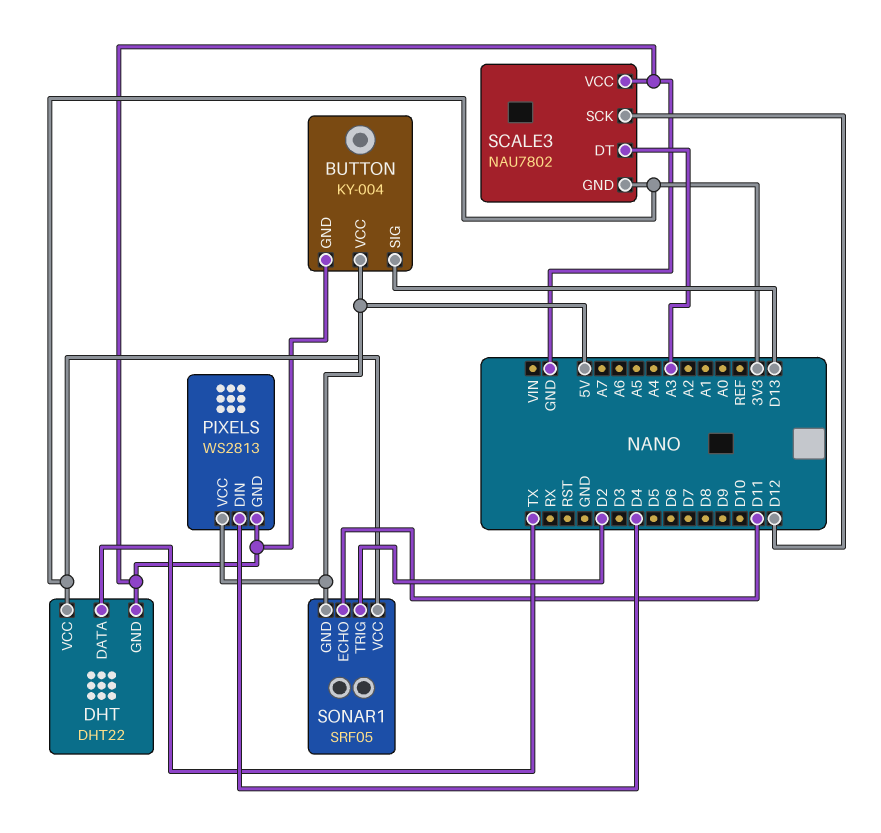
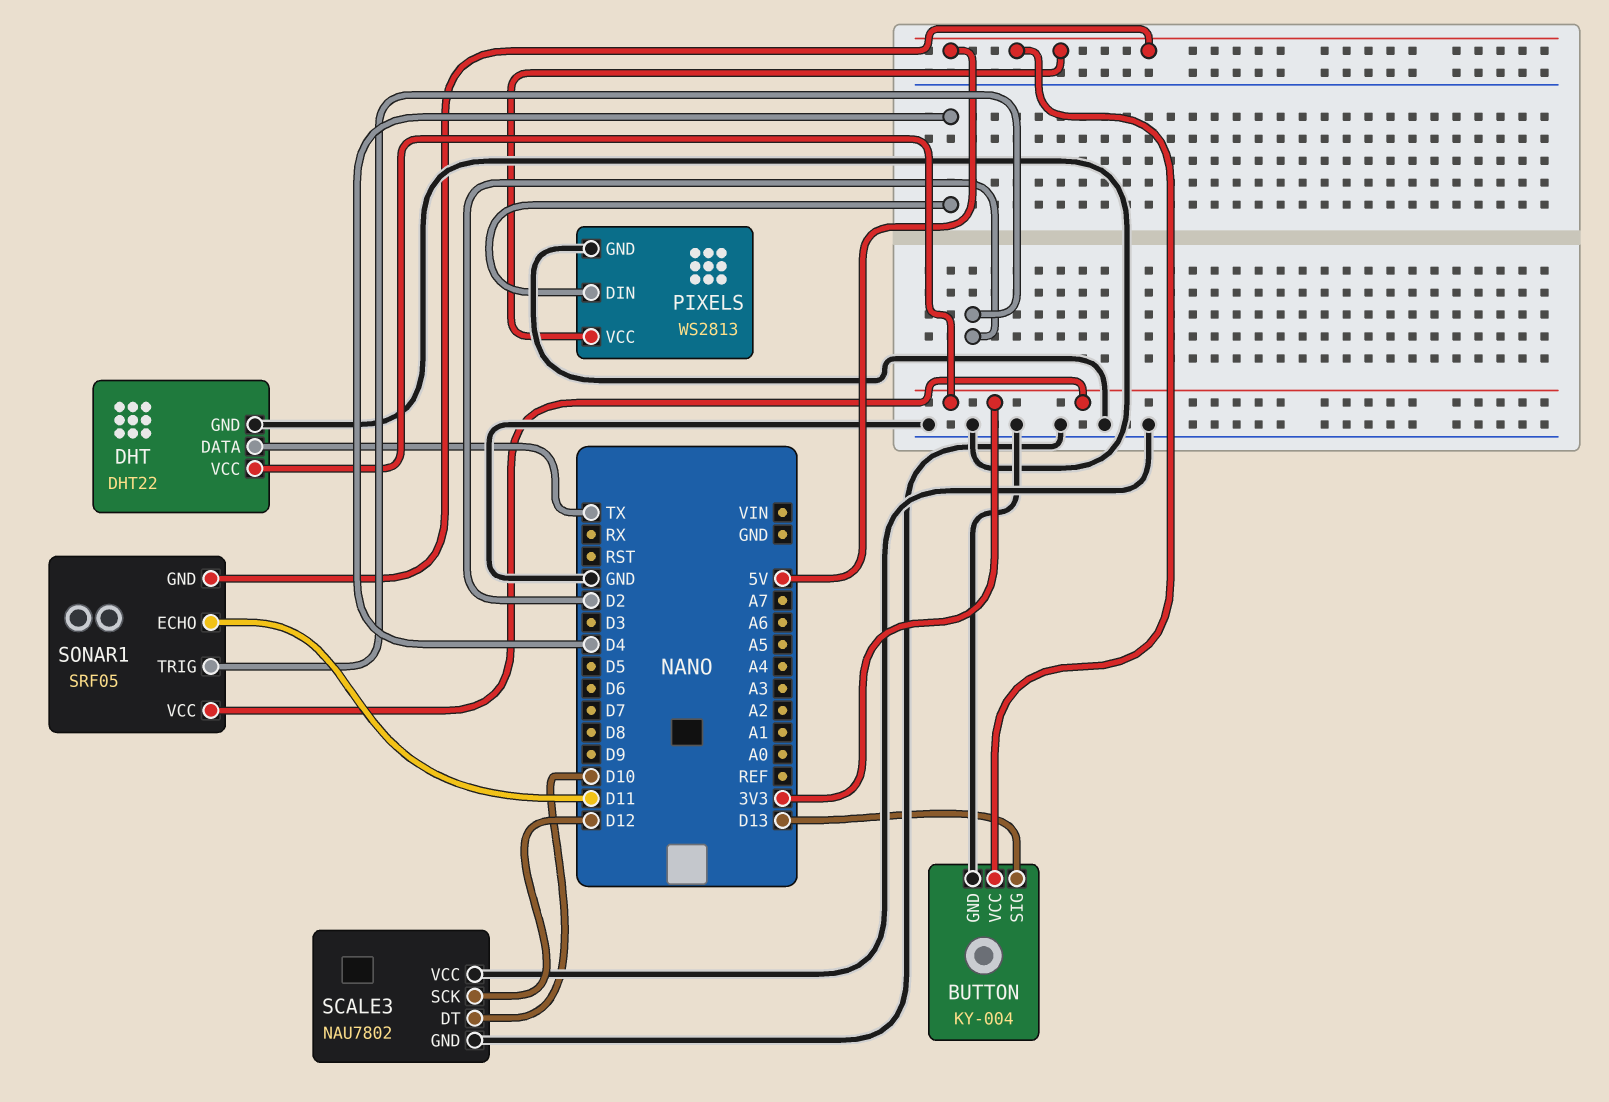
SCALE3 pin DT: A3 -> D10
SCALE3 pin GND: 3V3 -> GND

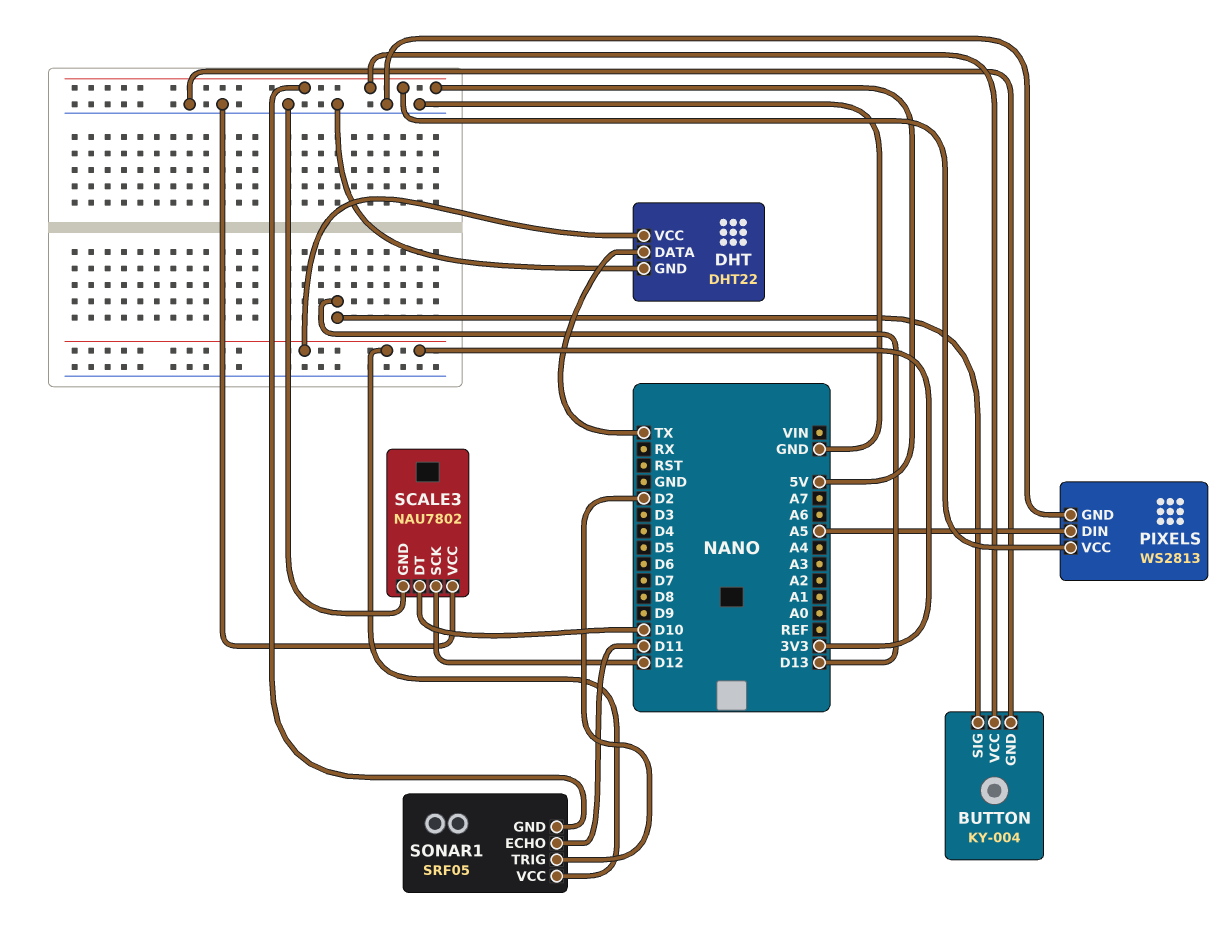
PIXELS pin DIN: D4 -> A5

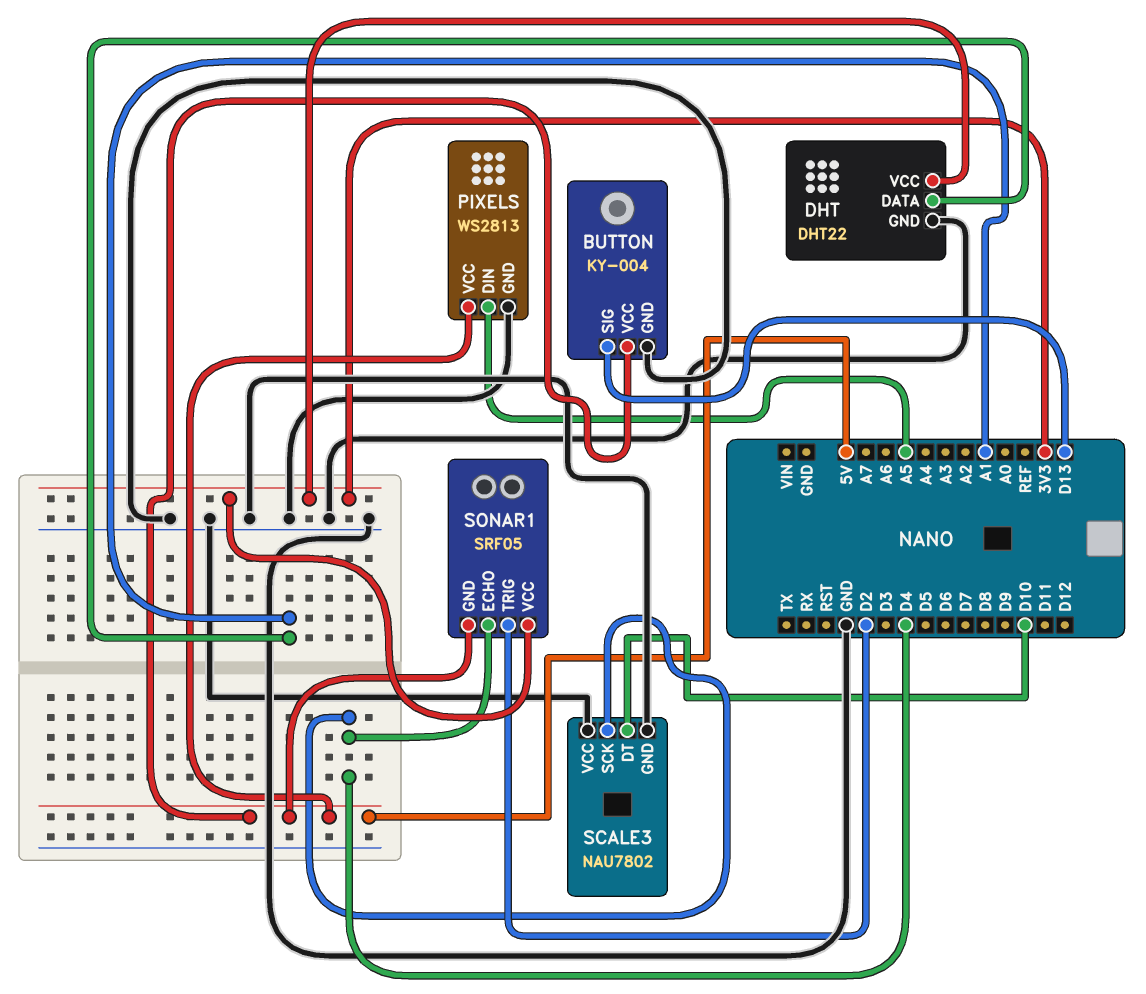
DHT pin DATA: TX -> A1
SCALE3 pin SCK: D12 -> D4
SONAR1 pin ECHO: D11 -> D4

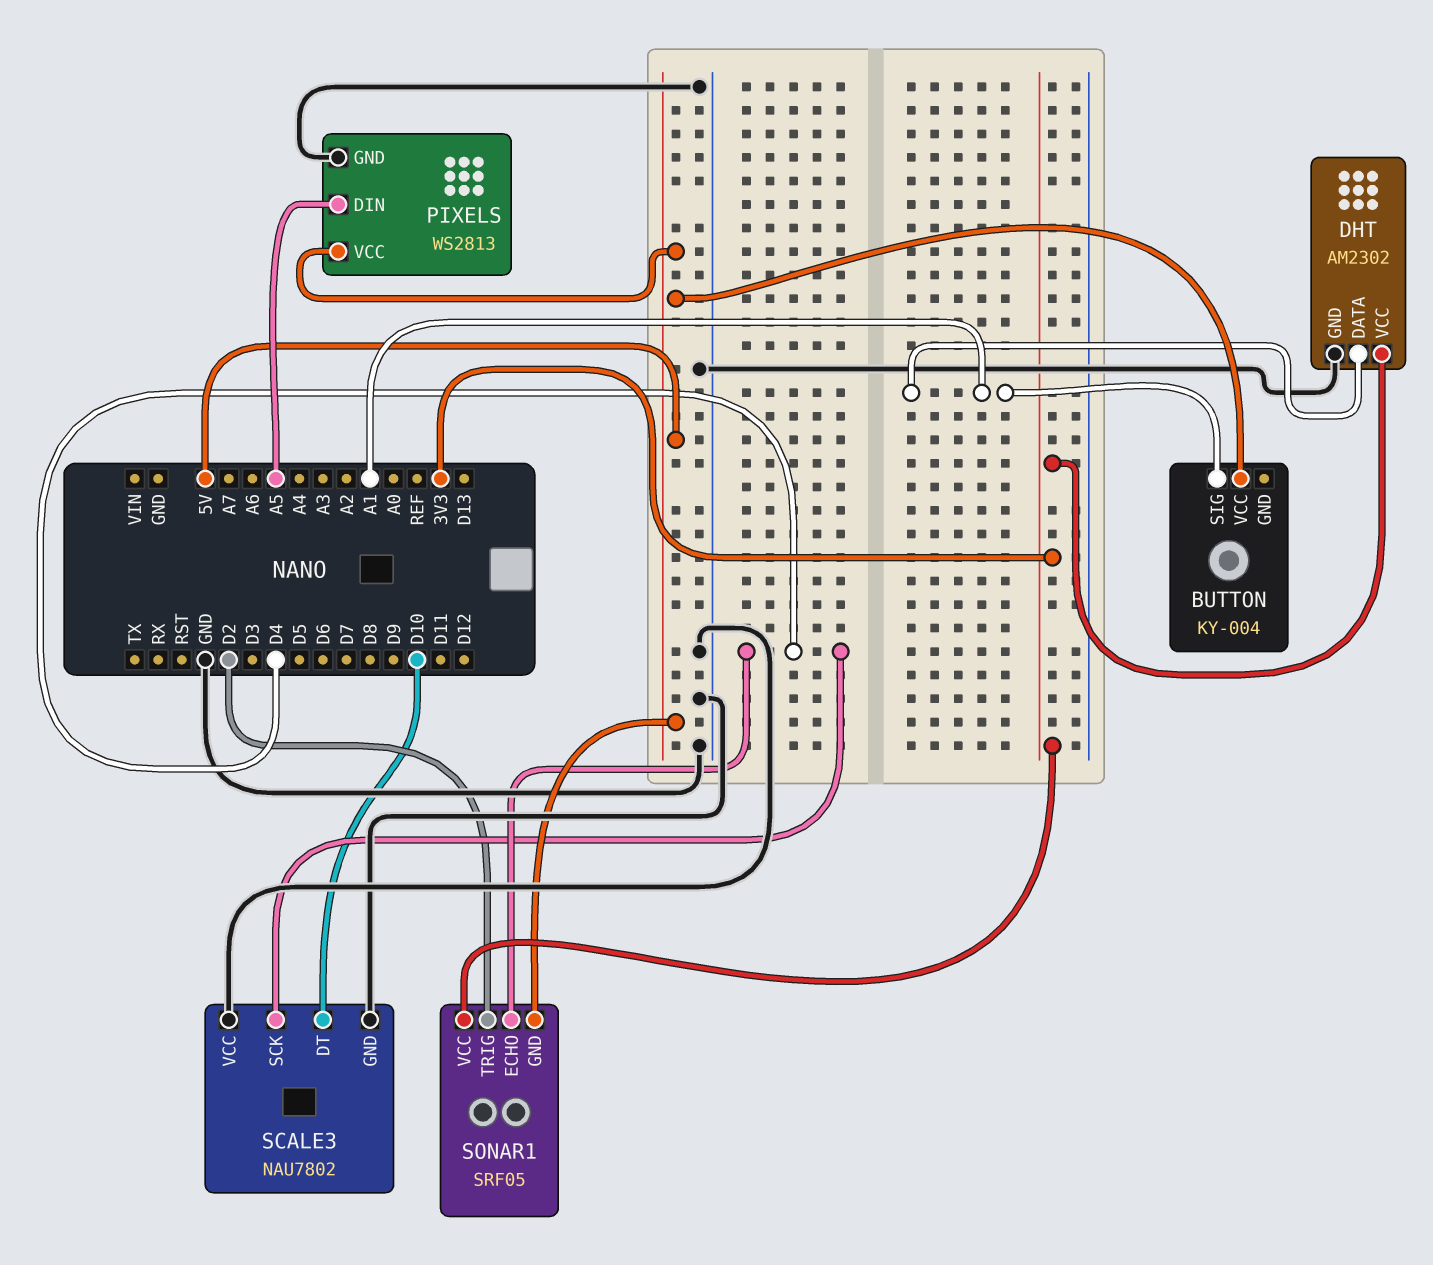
BUTTON pin GND: GND -> none
BUTTON pin SIG: D13 -> A1
DHT: DHT22 -> AM2302

